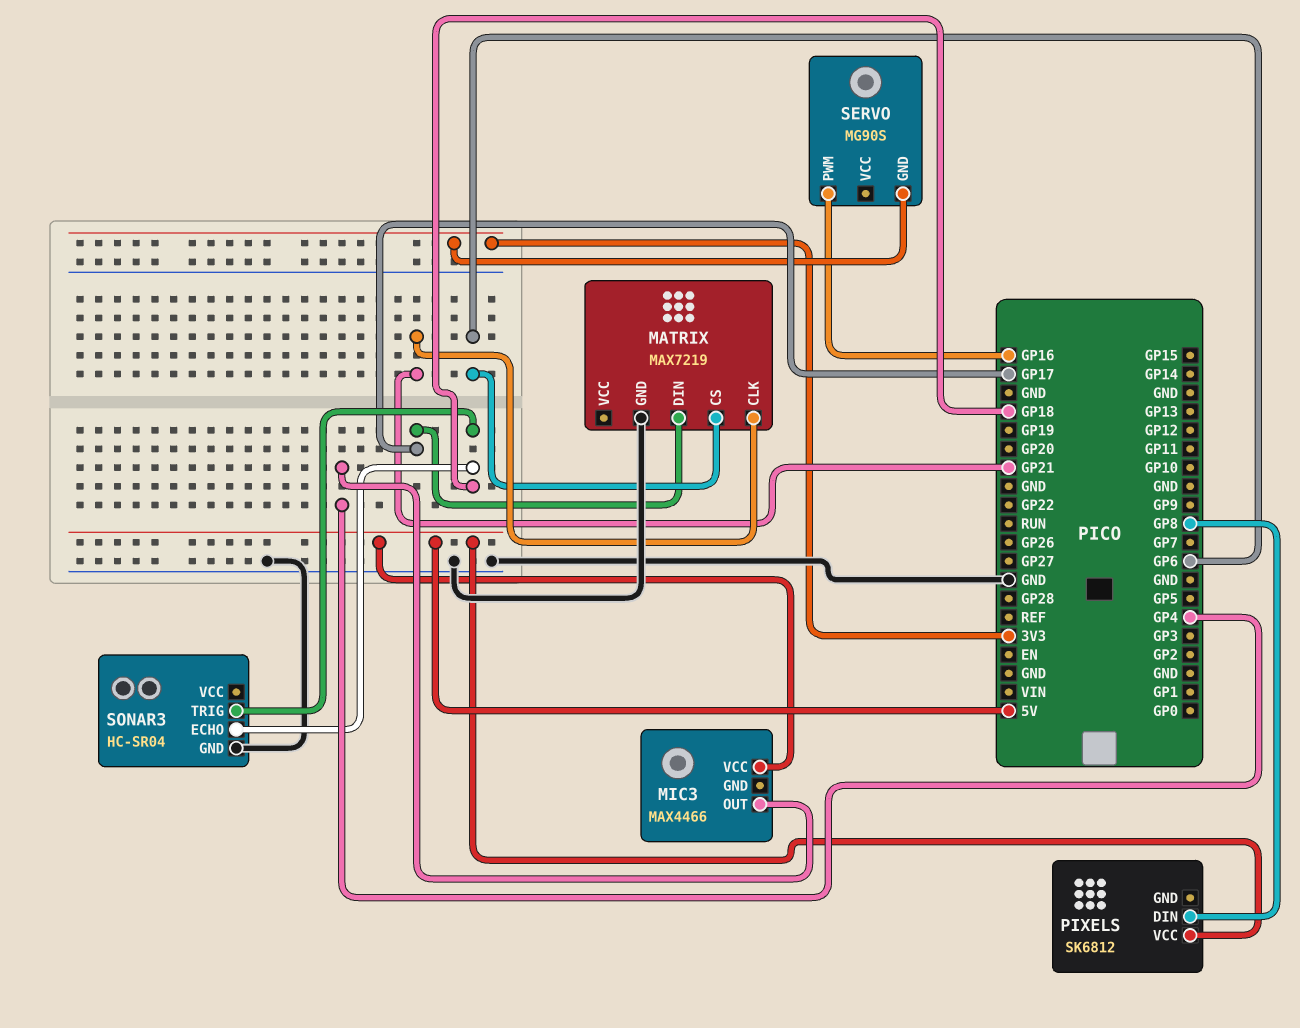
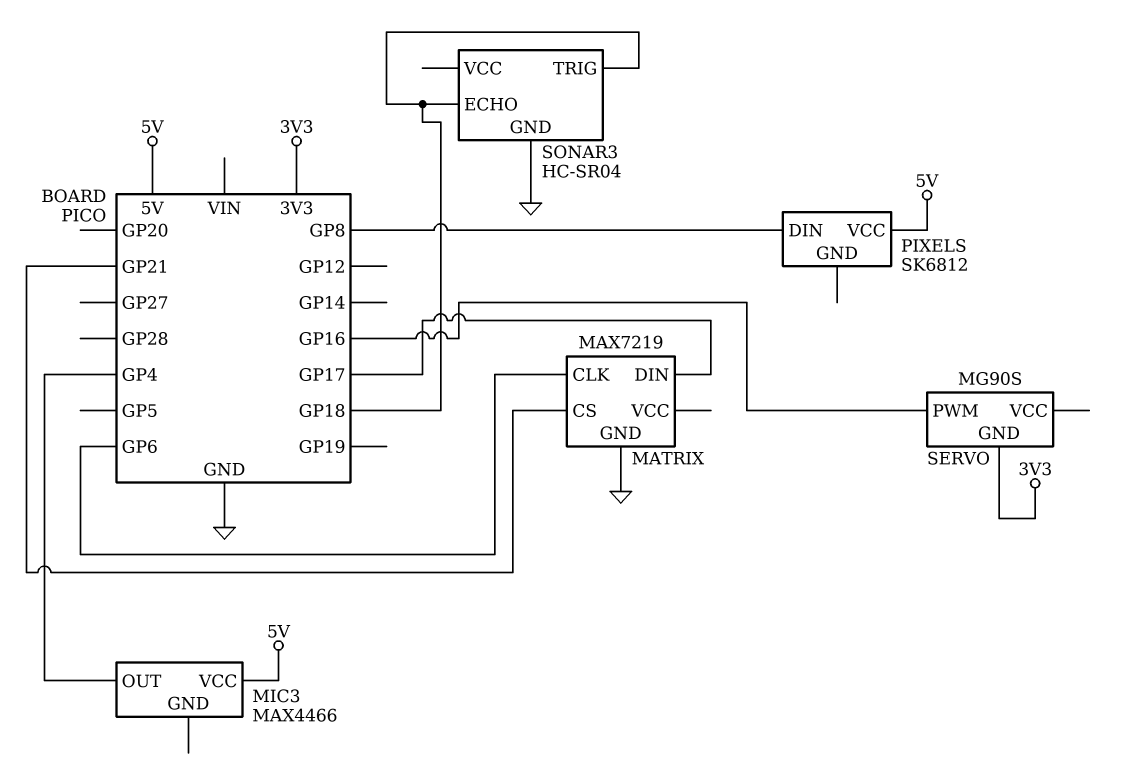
MATRIX pin CLK: GP21 -> GP6
MATRIX pin CS: GP6 -> GP21

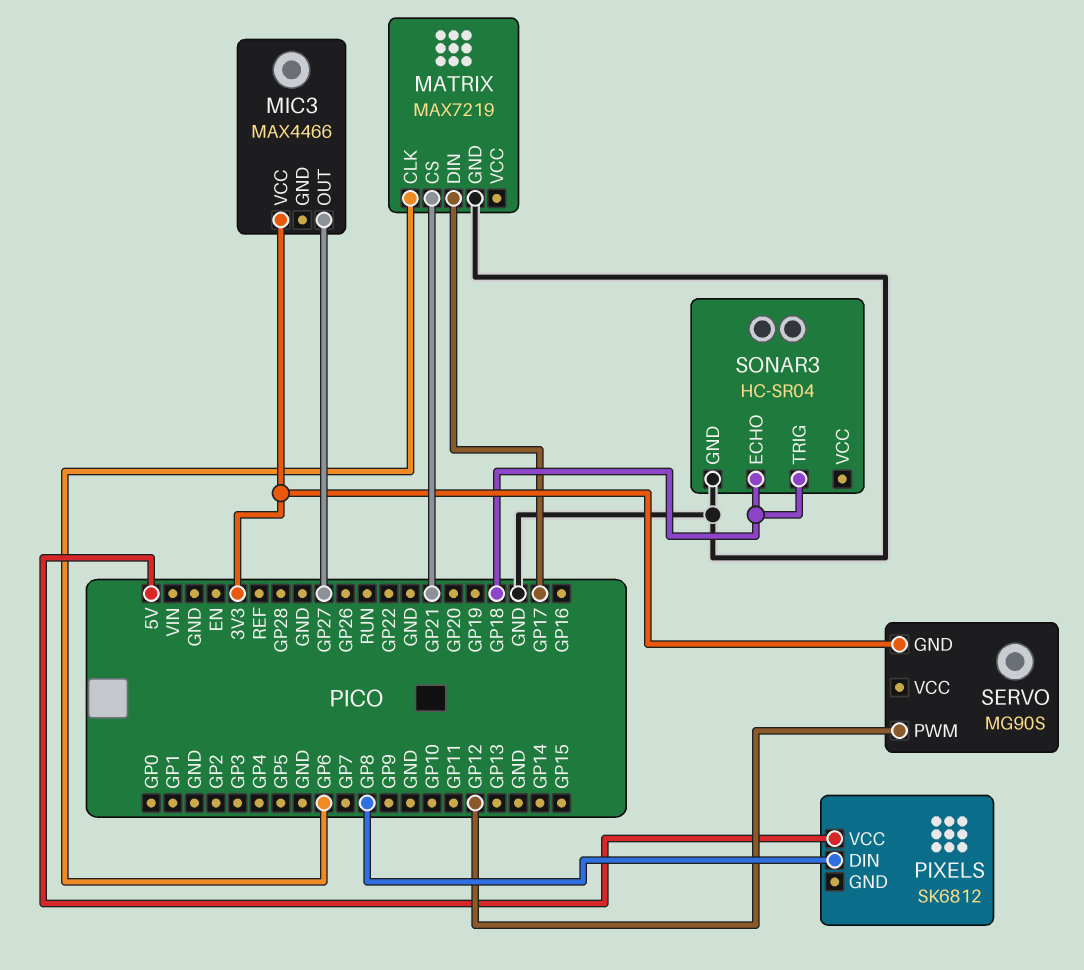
MIC3 pin OUT: GP4 -> GP27
MIC3 pin VCC: 5V -> 3V3
SERVO pin PWM: GP16 -> GP12

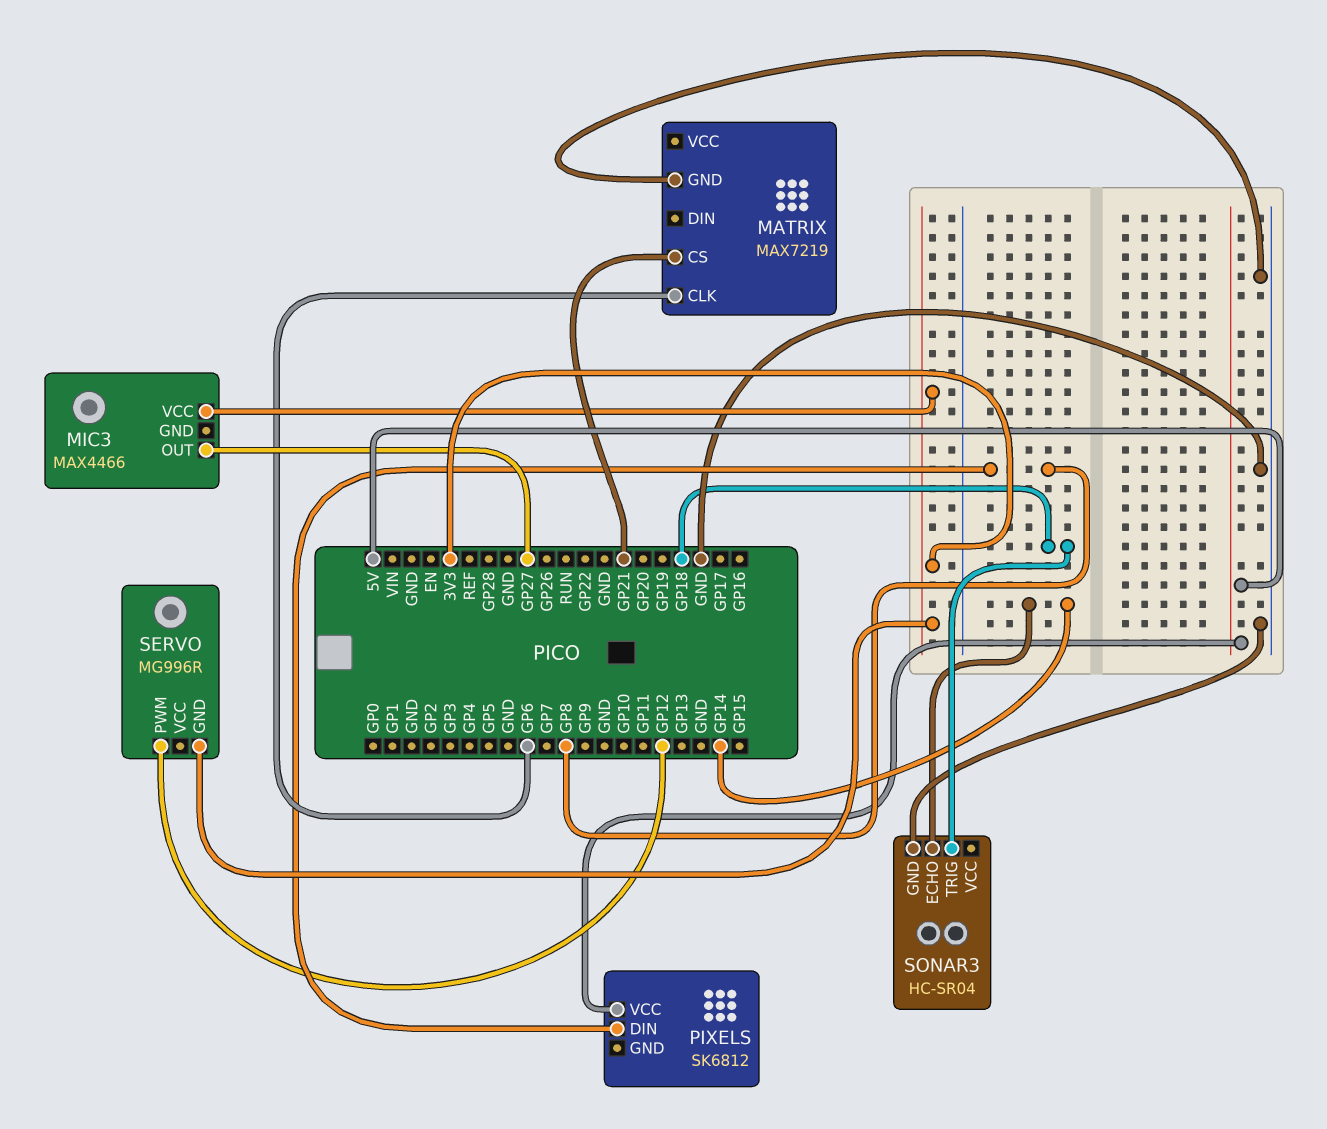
MATRIX pin DIN: GP17 -> none
SERVO: MG90S -> MG996R
SONAR3 pin ECHO: GP18 -> GP14

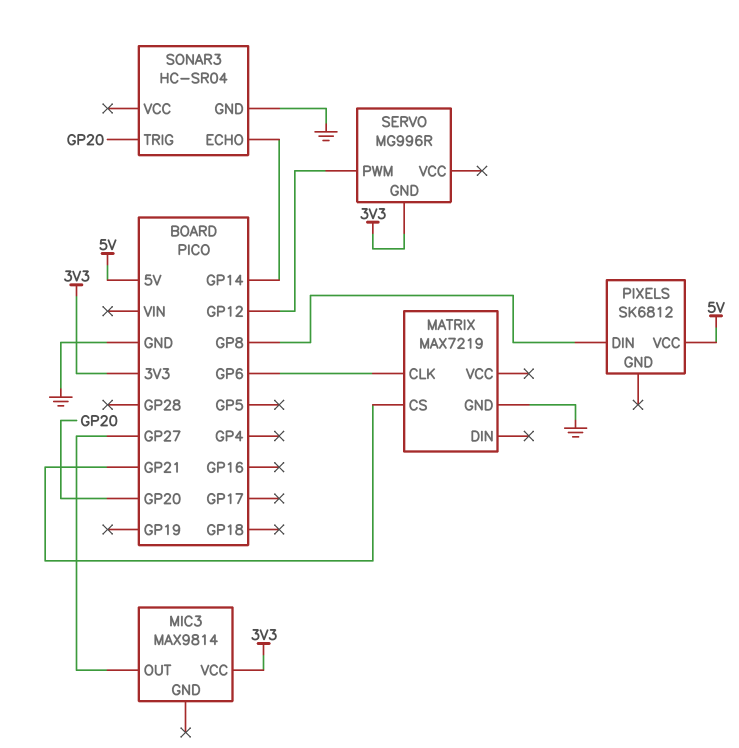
MIC3: MAX4466 -> MAX9814
SONAR3 pin TRIG: GP18 -> GP20

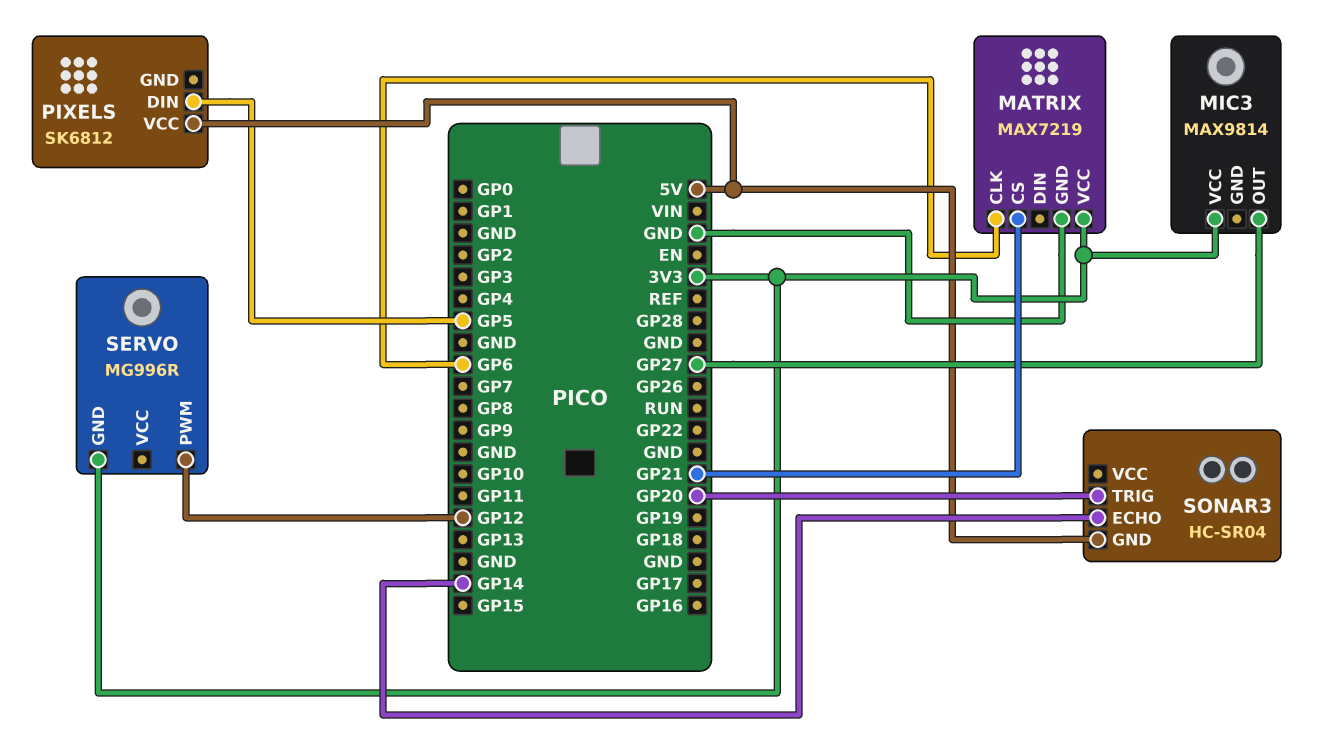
MATRIX pin VCC: none -> 3V3
PIXELS pin DIN: GP8 -> GP5
SONAR3 pin GND: GND -> 5V

